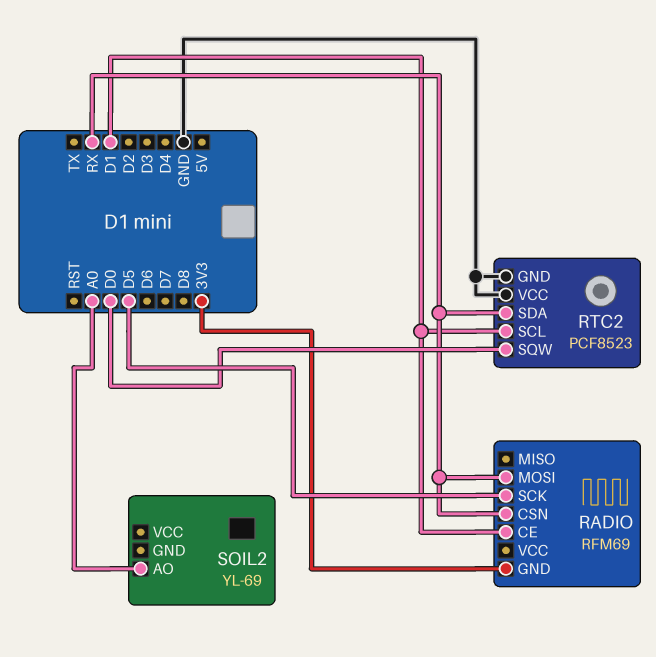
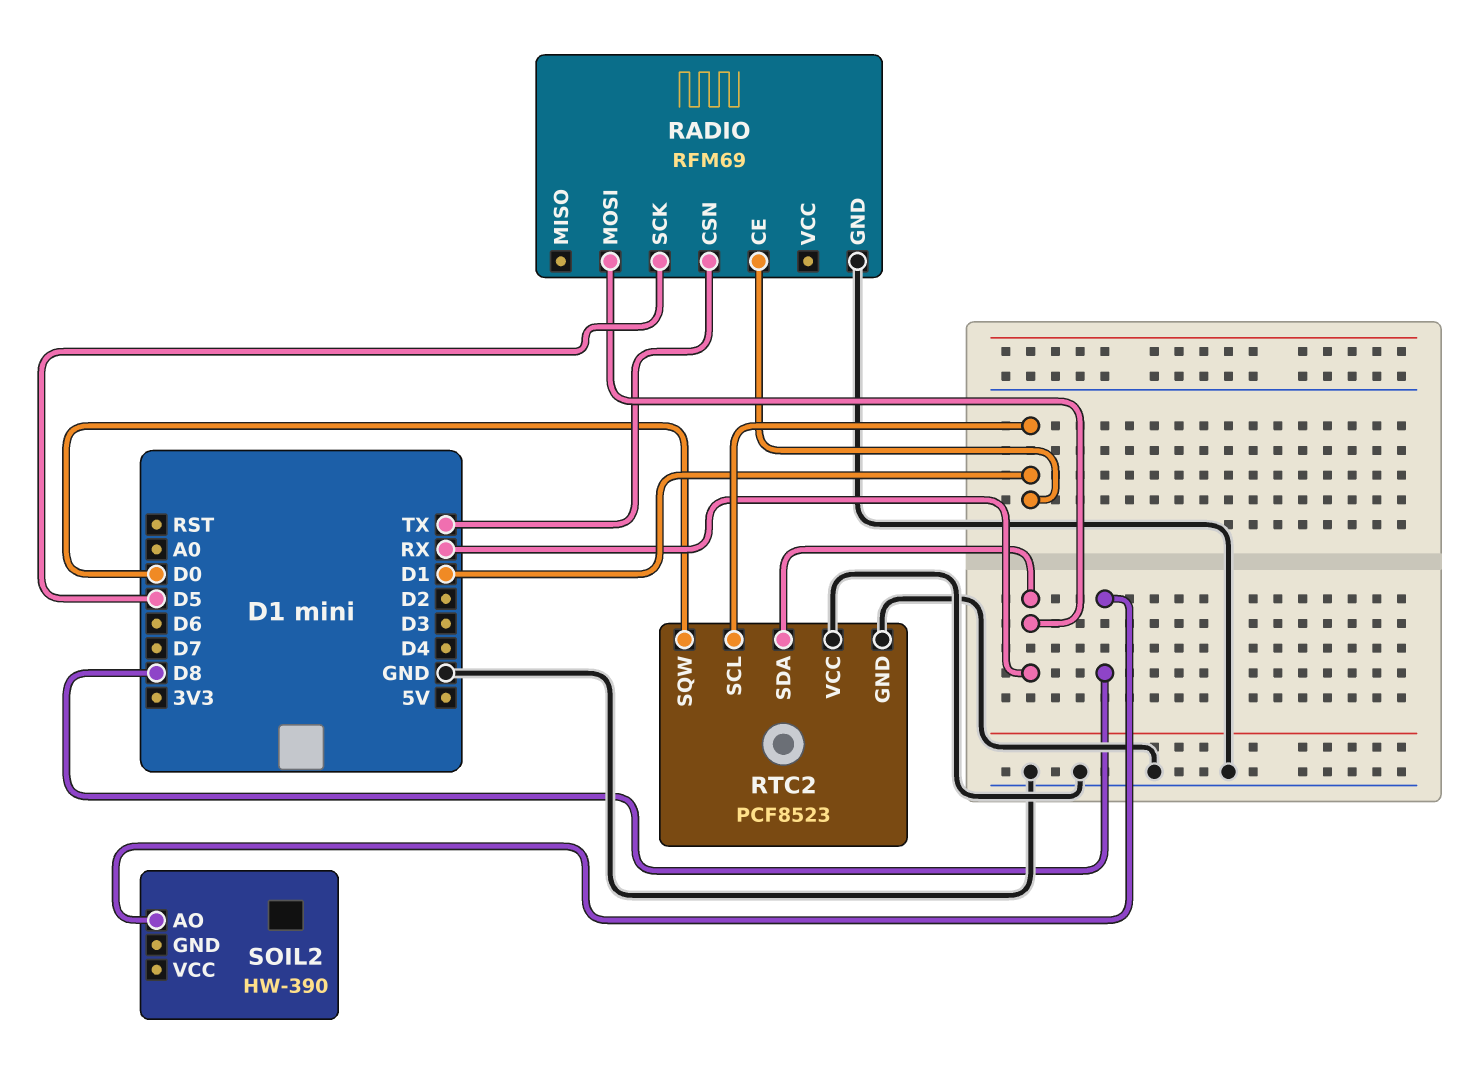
RADIO pin CSN: RX -> TX
RADIO pin GND: 3V3 -> GND
SOIL2: YL-69 -> HW-390
SOIL2 pin AO: A0 -> D8

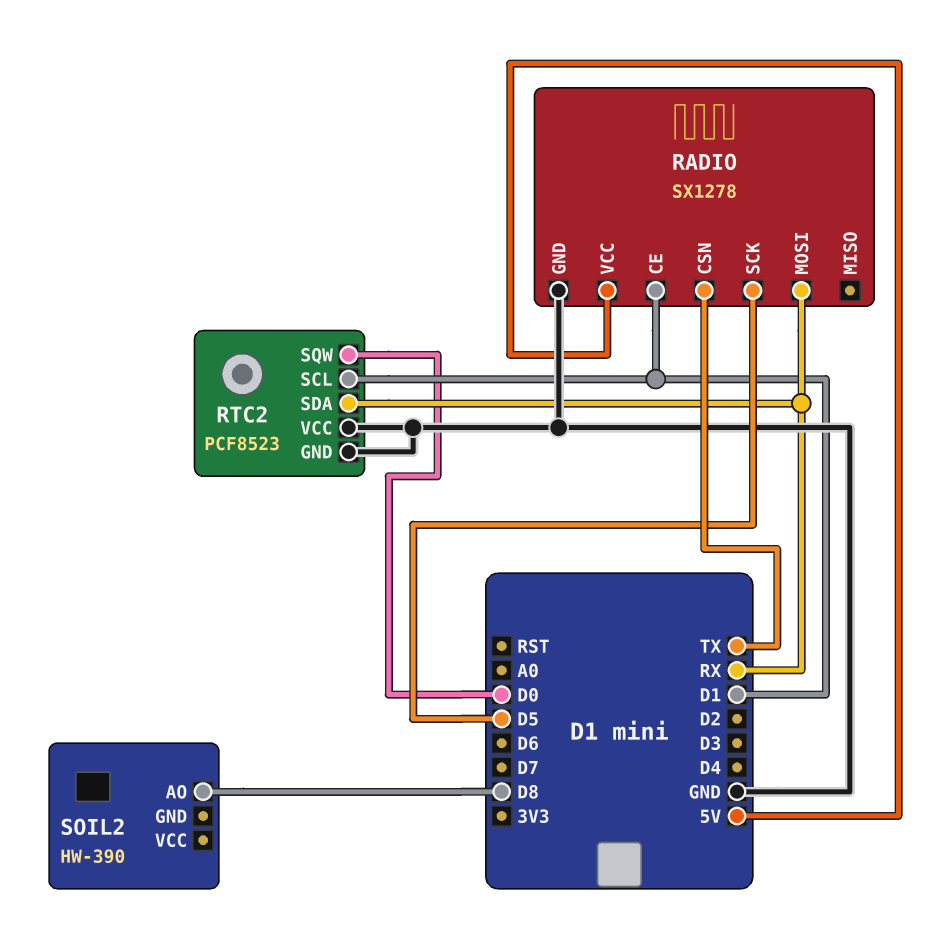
RADIO: RFM69 -> SX1278
RADIO pin VCC: none -> 5V

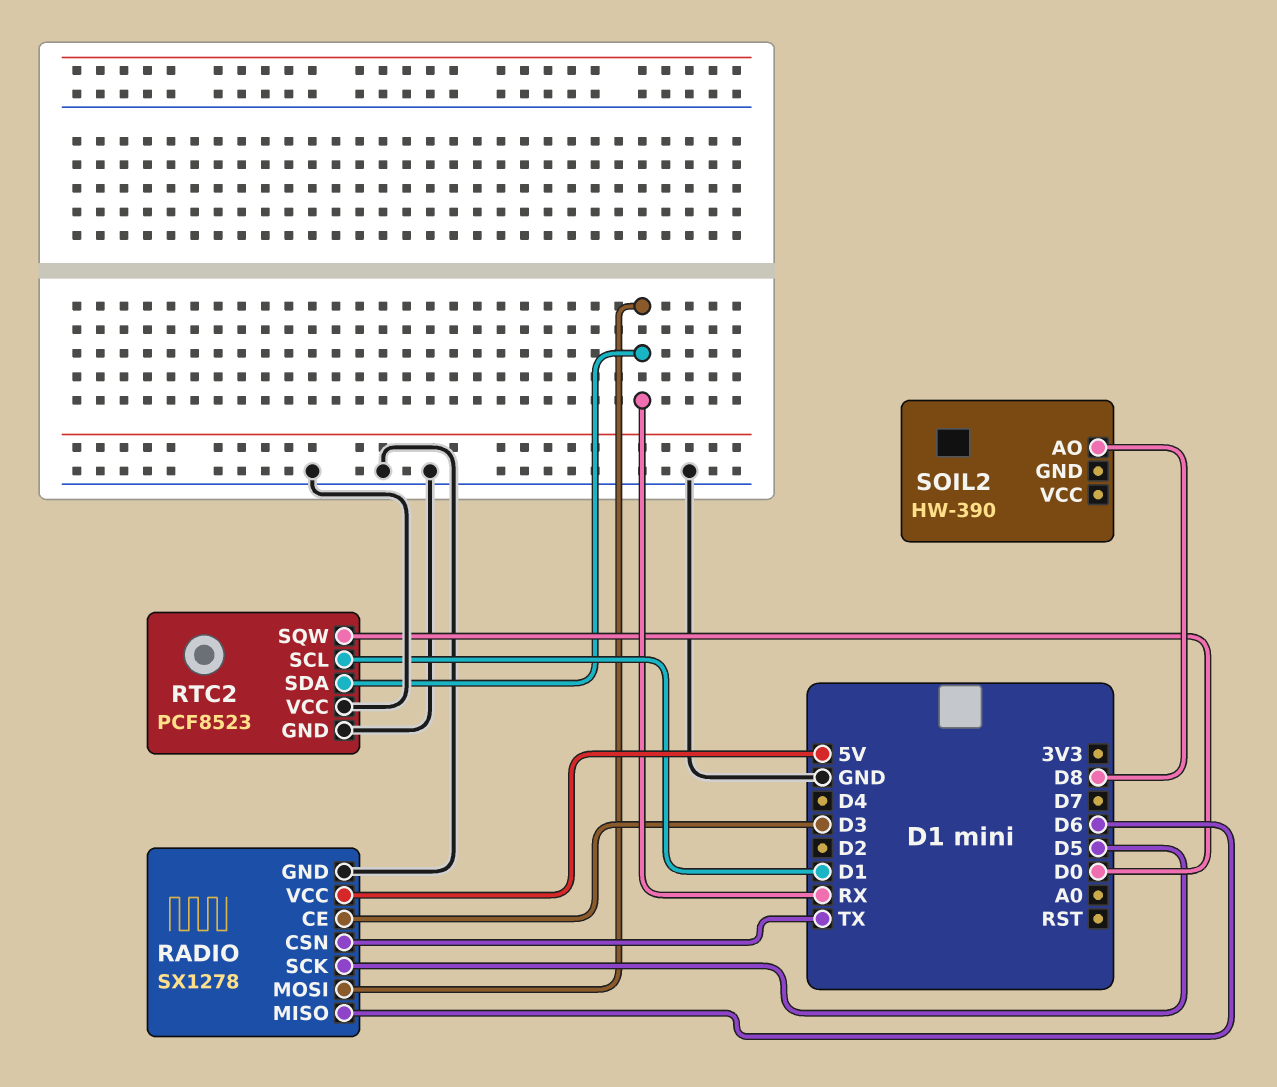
RADIO pin CE: D1 -> D3
RADIO pin MISO: none -> D6

